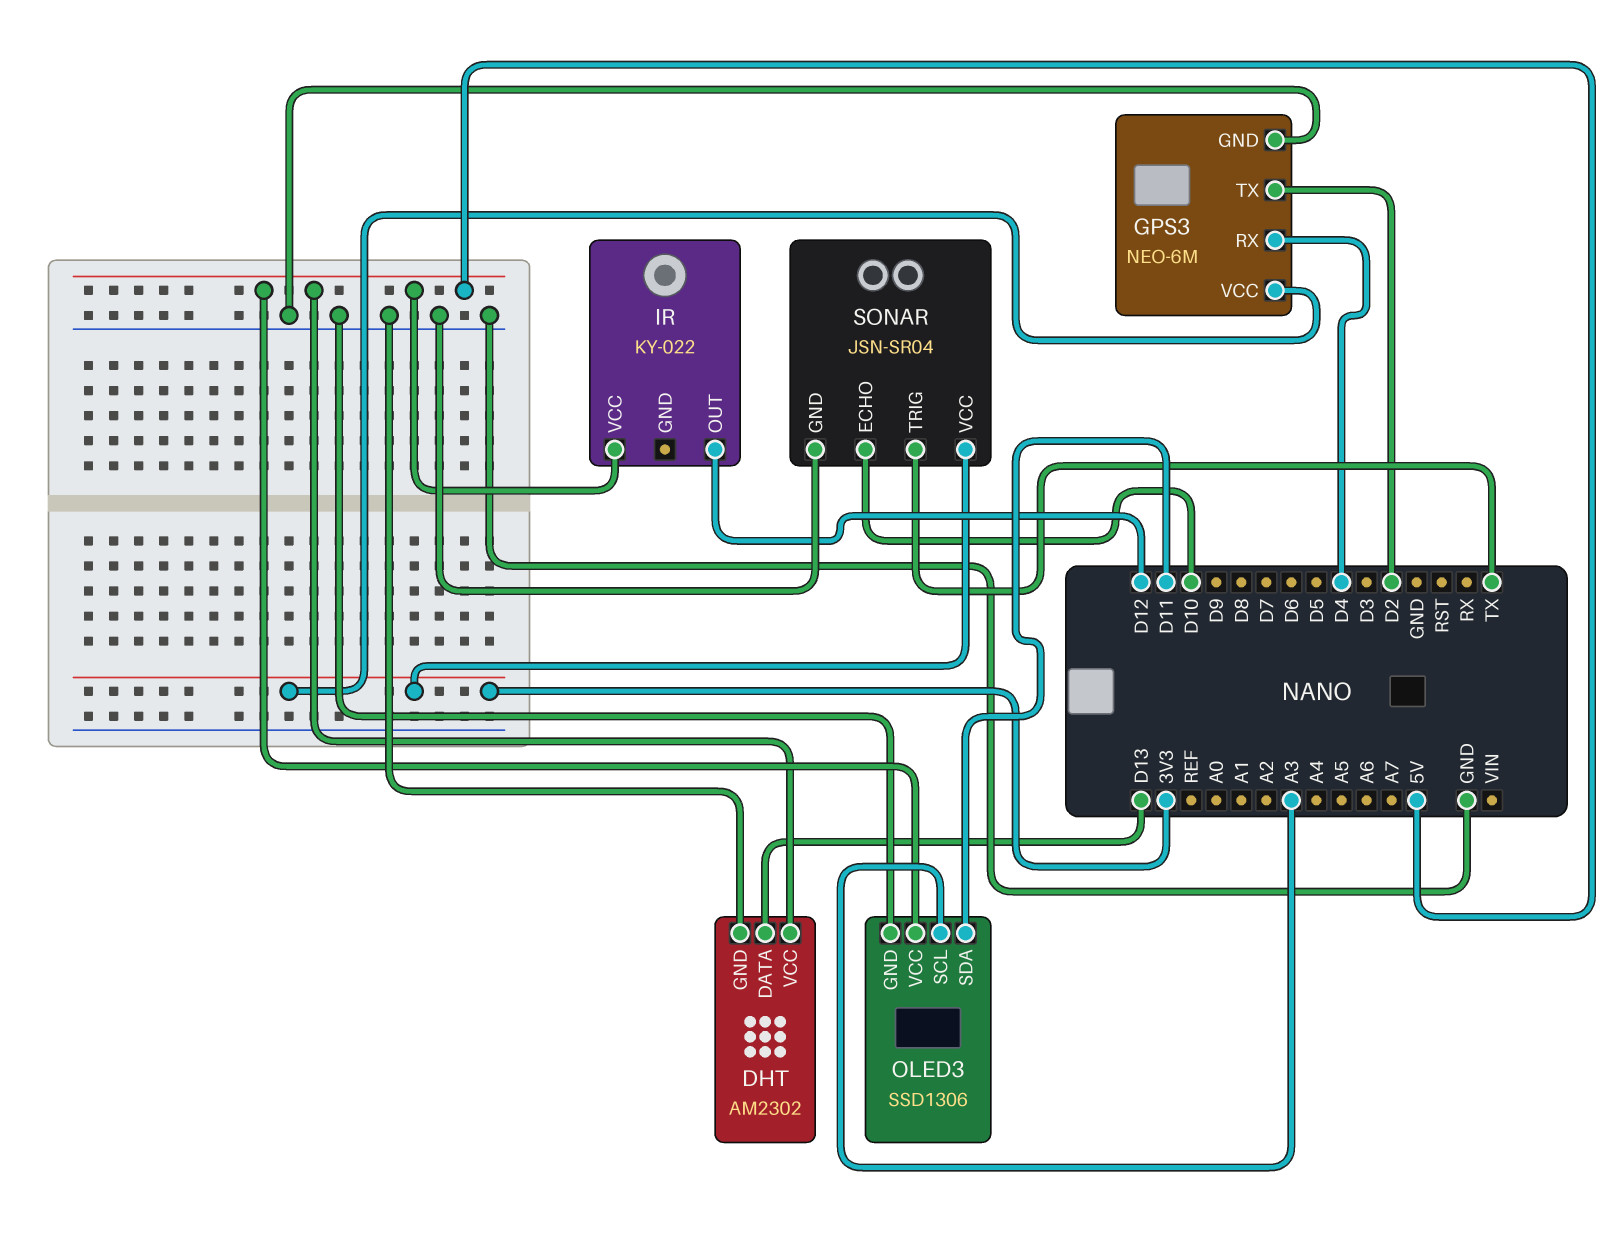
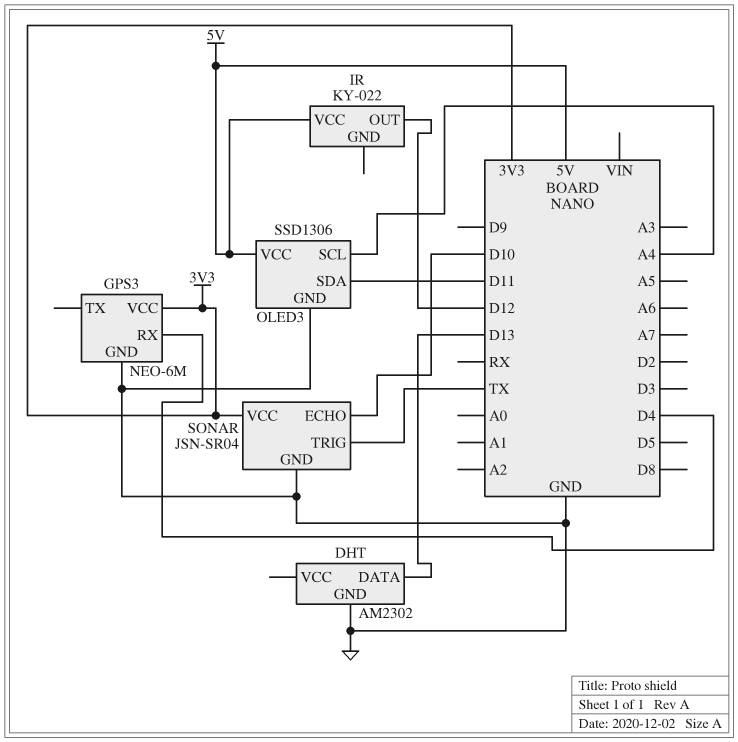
DHT pin VCC: 5V -> none
GPS3 pin TX: D2 -> none
OLED3 pin SCL: A3 -> A4

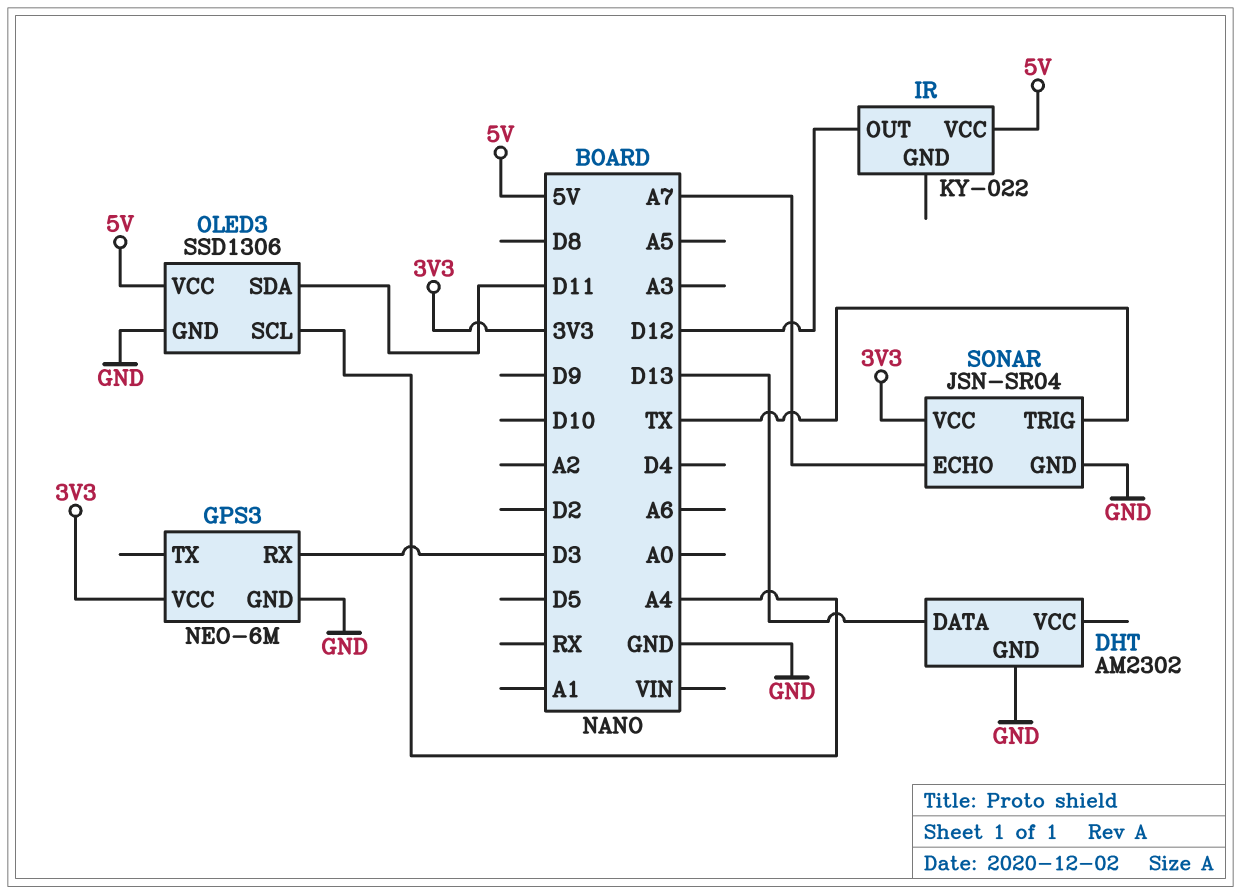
GPS3 pin RX: D4 -> D3
SONAR pin ECHO: D10 -> A7

